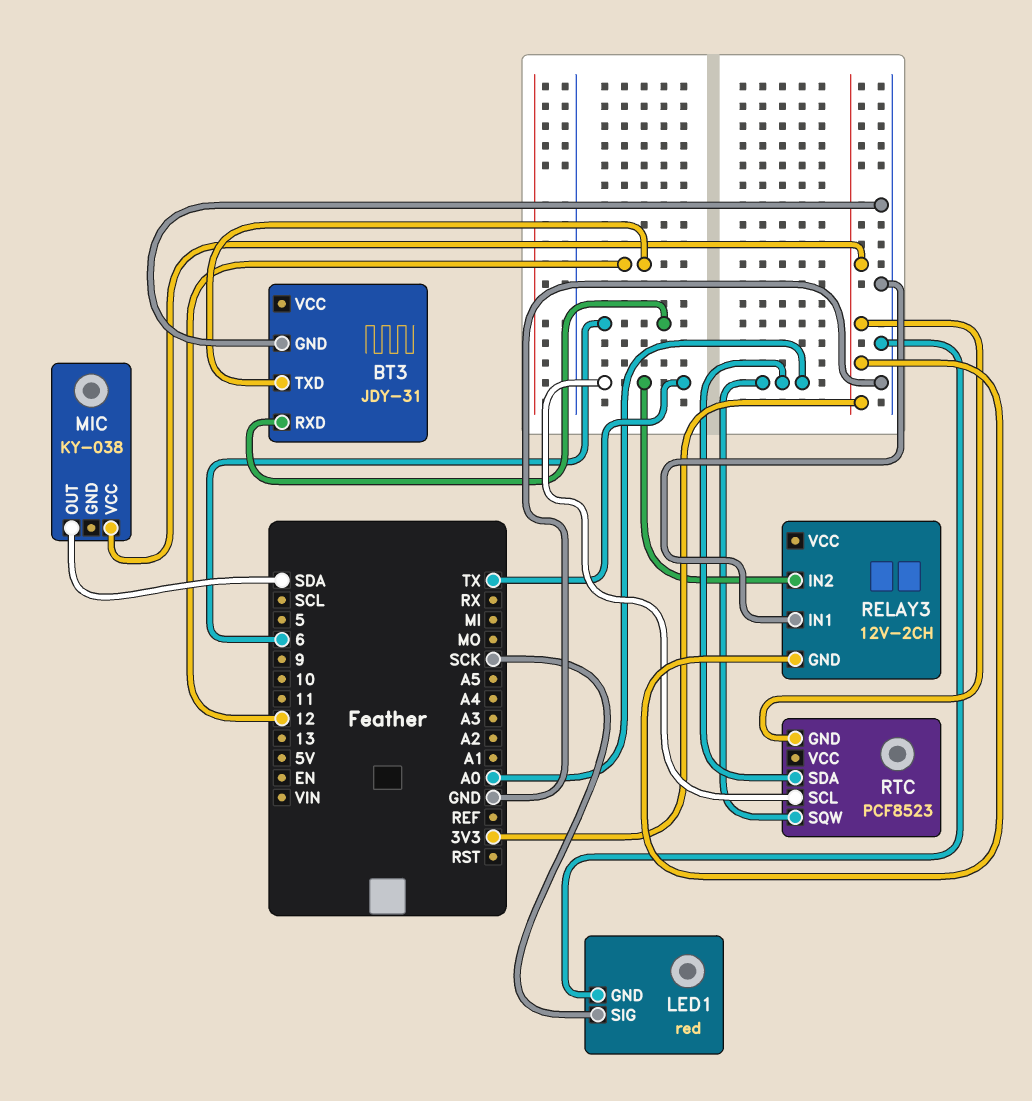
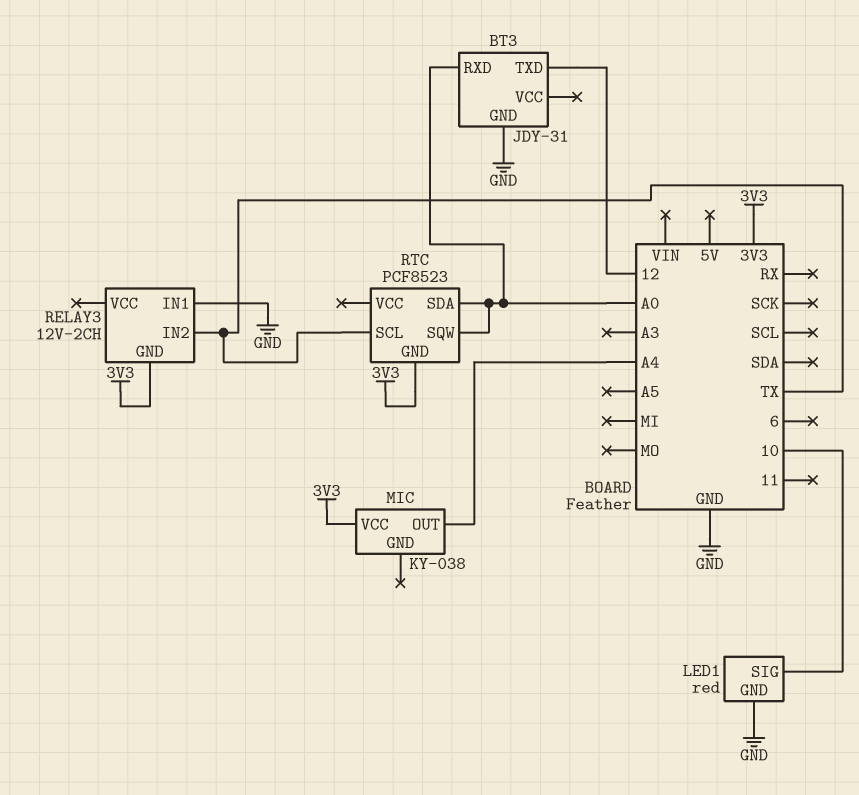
BT3 pin RXD: 6 -> A0
LED1 pin SIG: SCK -> 10
MIC pin OUT: SDA -> A4

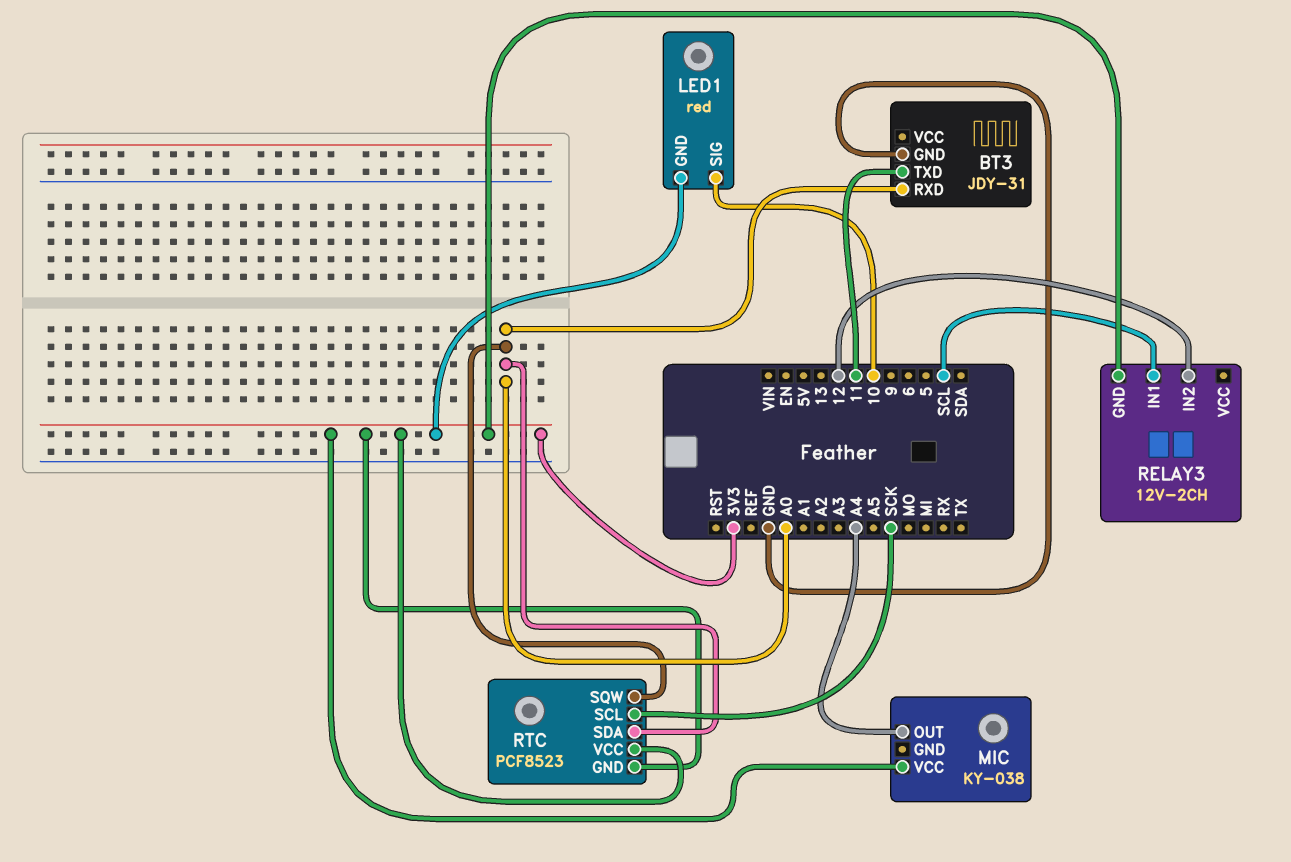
BT3 pin TXD: 12 -> 11
LED1 pin GND: GND -> 3V3
RELAY3 pin IN1: GND -> SCL
RELAY3 pin IN2: TX -> 12
RTC pin SCL: TX -> SCK
RTC pin VCC: none -> 3V3

